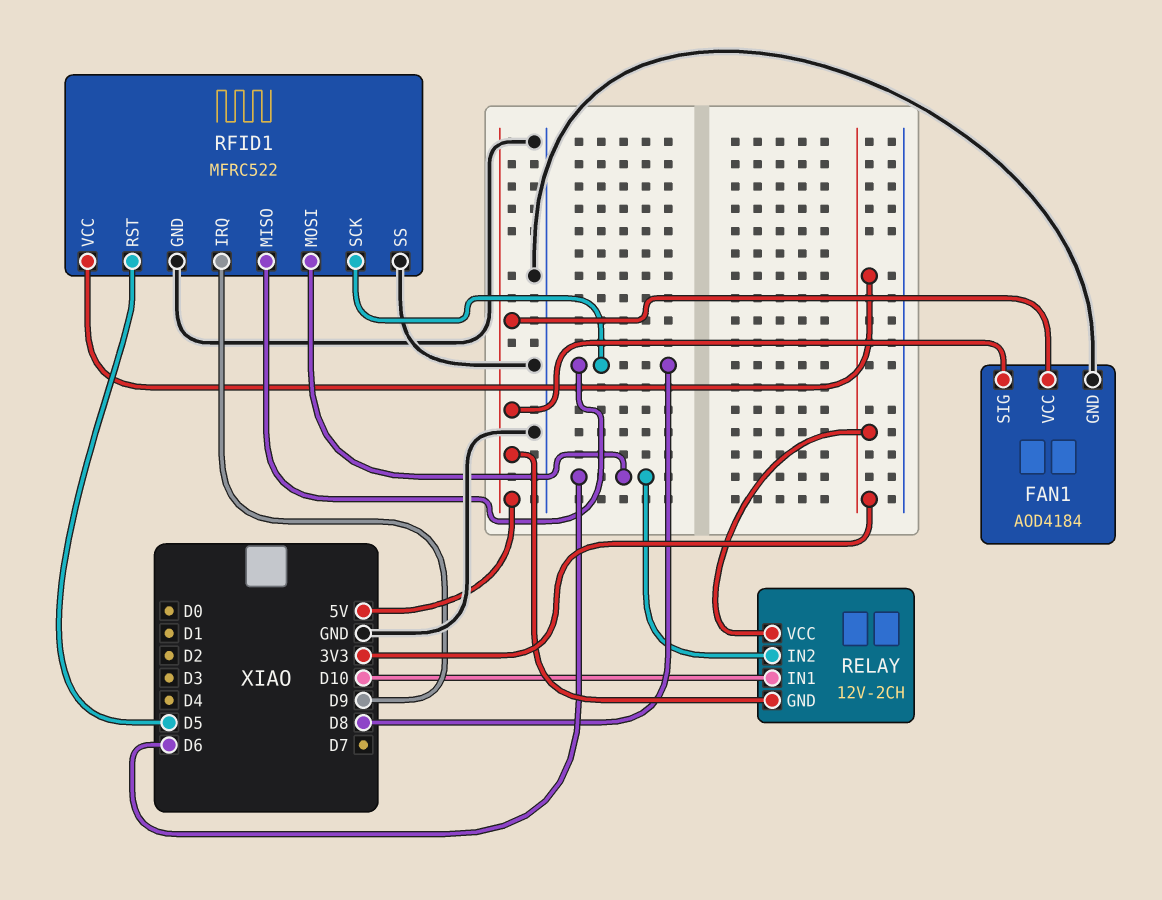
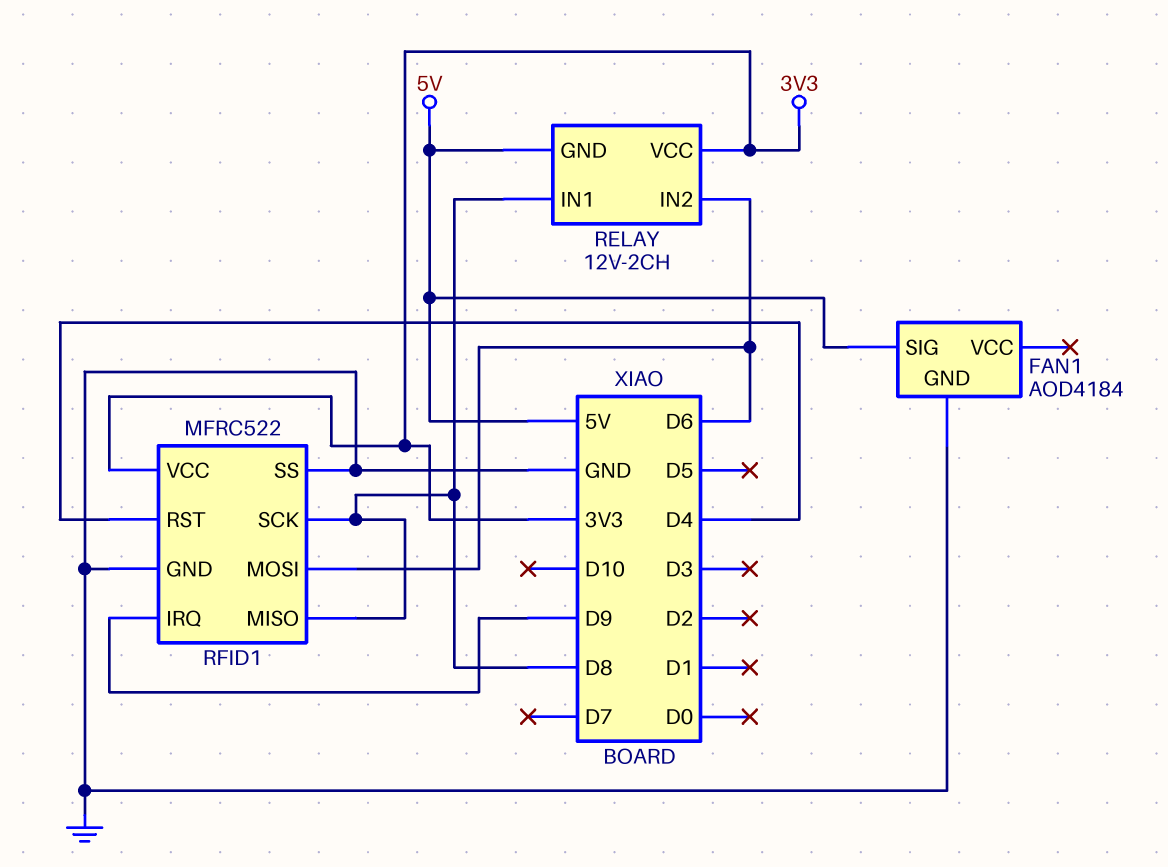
FAN1 pin VCC: 5V -> none
RELAY pin IN1: D10 -> D8
RFID1 pin RST: D5 -> D4

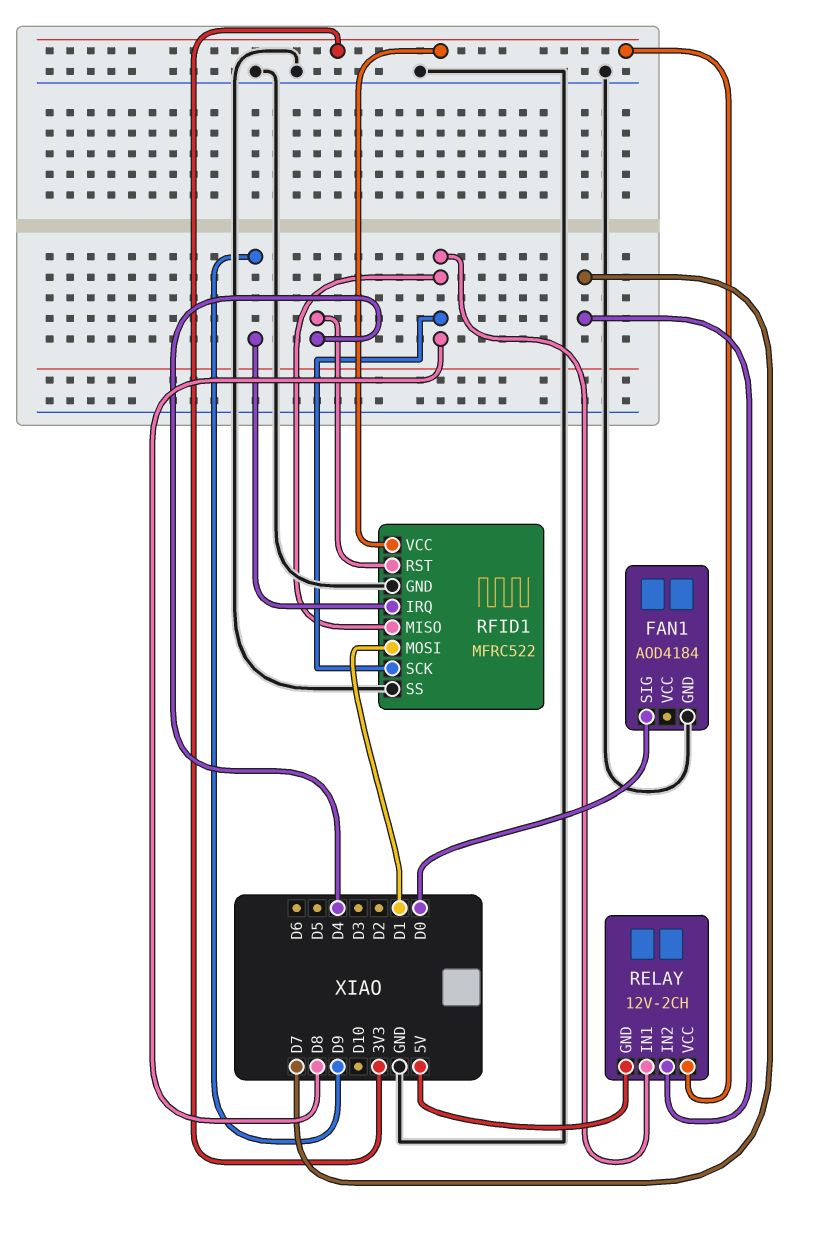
FAN1 pin SIG: 5V -> D0
RELAY pin IN2: D6 -> D7
RFID1 pin MOSI: D6 -> D1

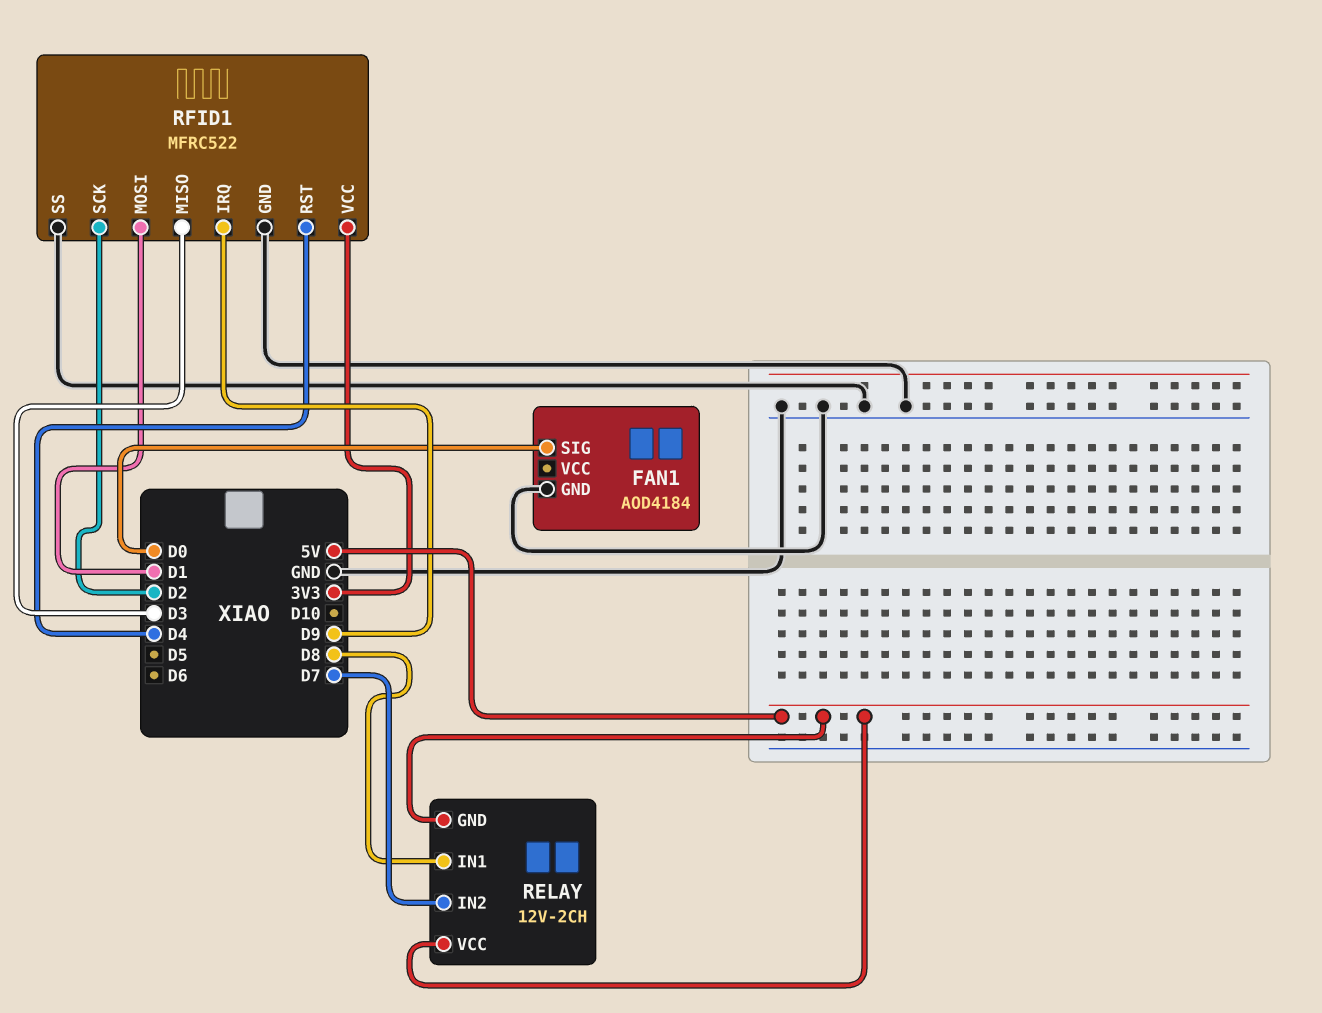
RELAY pin VCC: 3V3 -> 5V
RFID1 pin MISO: D8 -> D3
RFID1 pin SCK: D8 -> D2

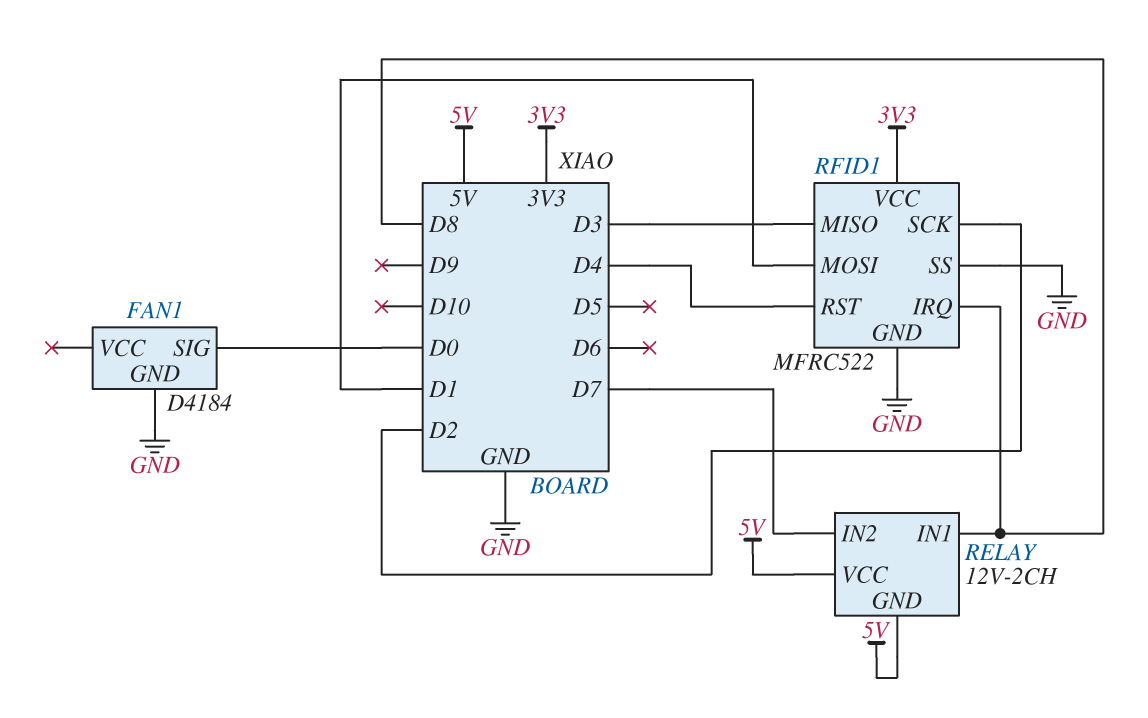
FAN1: AOD4184 -> D4184
RFID1 pin IRQ: D9 -> D8

